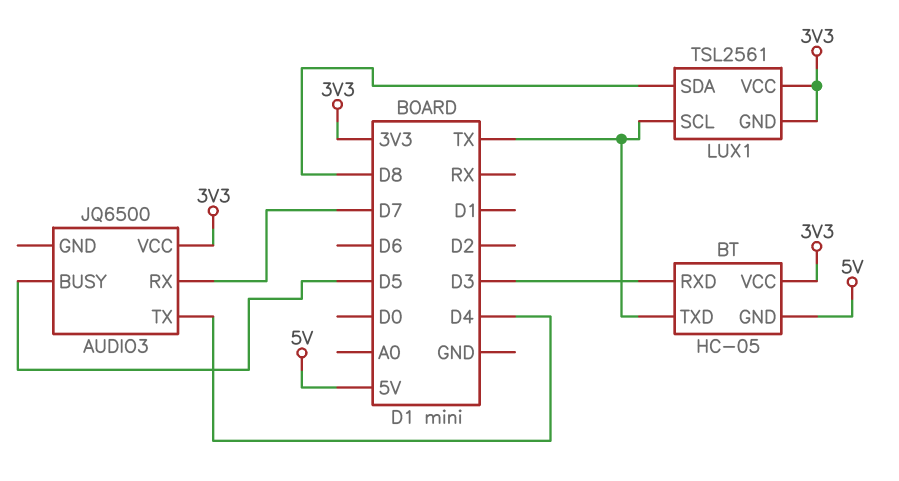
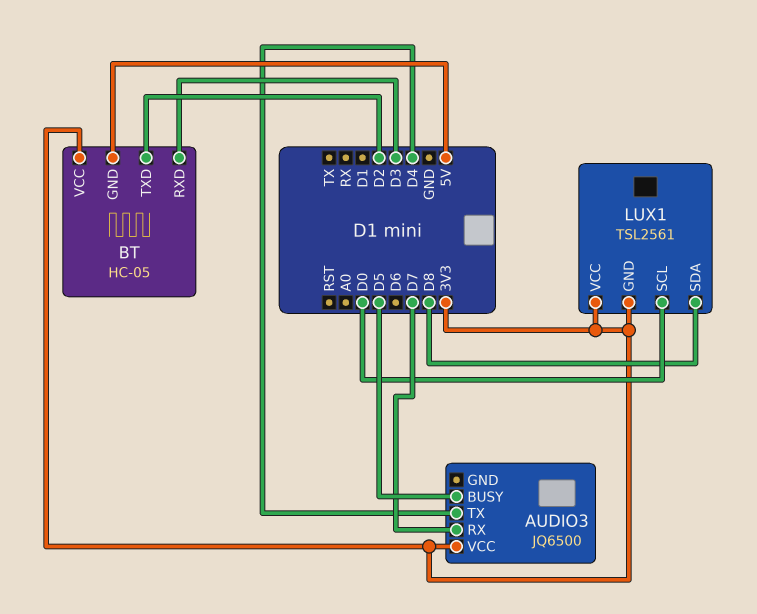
BT pin TXD: TX -> D2
LUX1 pin SCL: TX -> D0

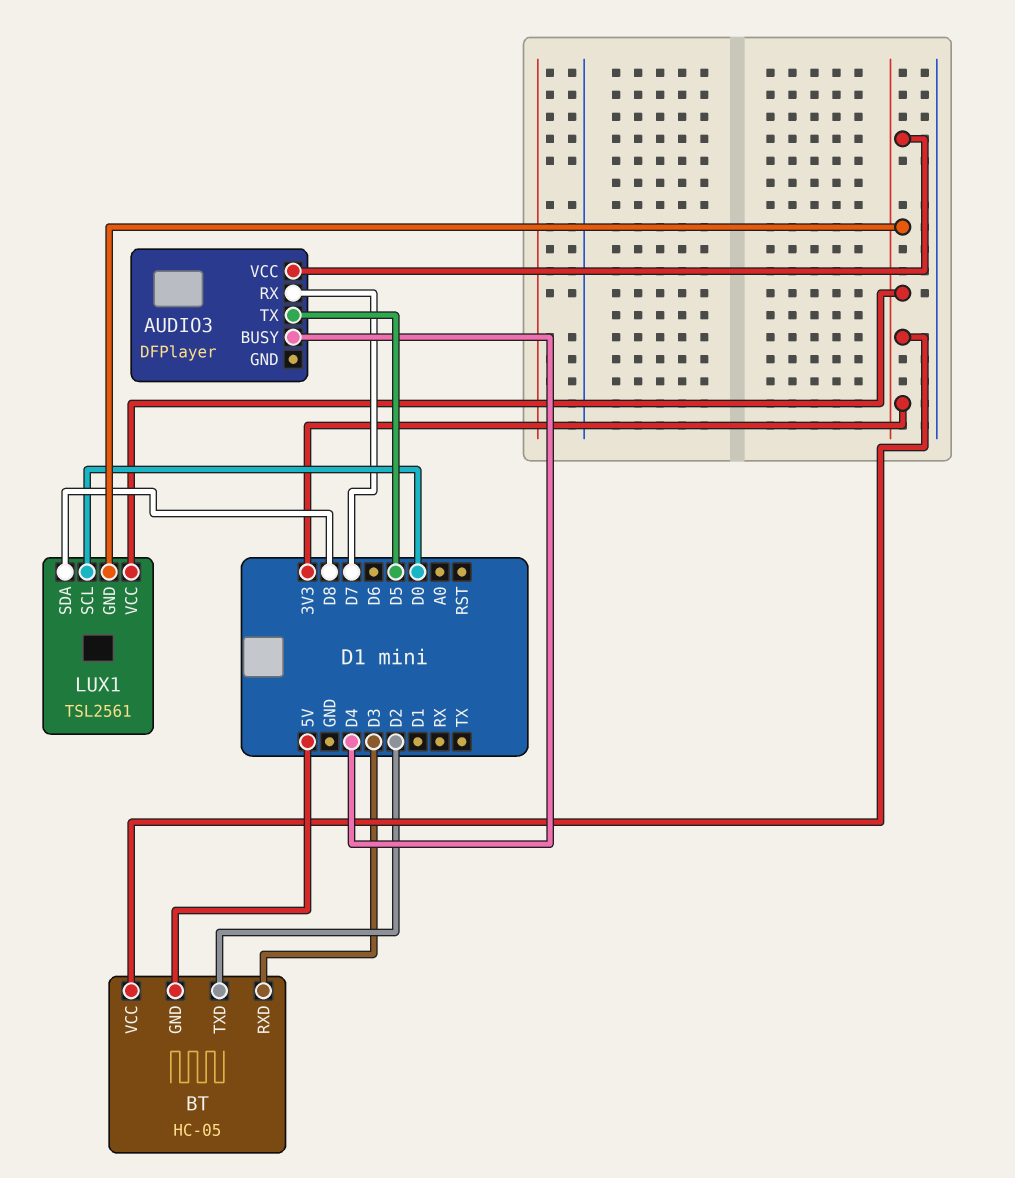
AUDIO3: JQ6500 -> DFPlayer
AUDIO3 pin BUSY: D5 -> D4
AUDIO3 pin TX: D4 -> D5

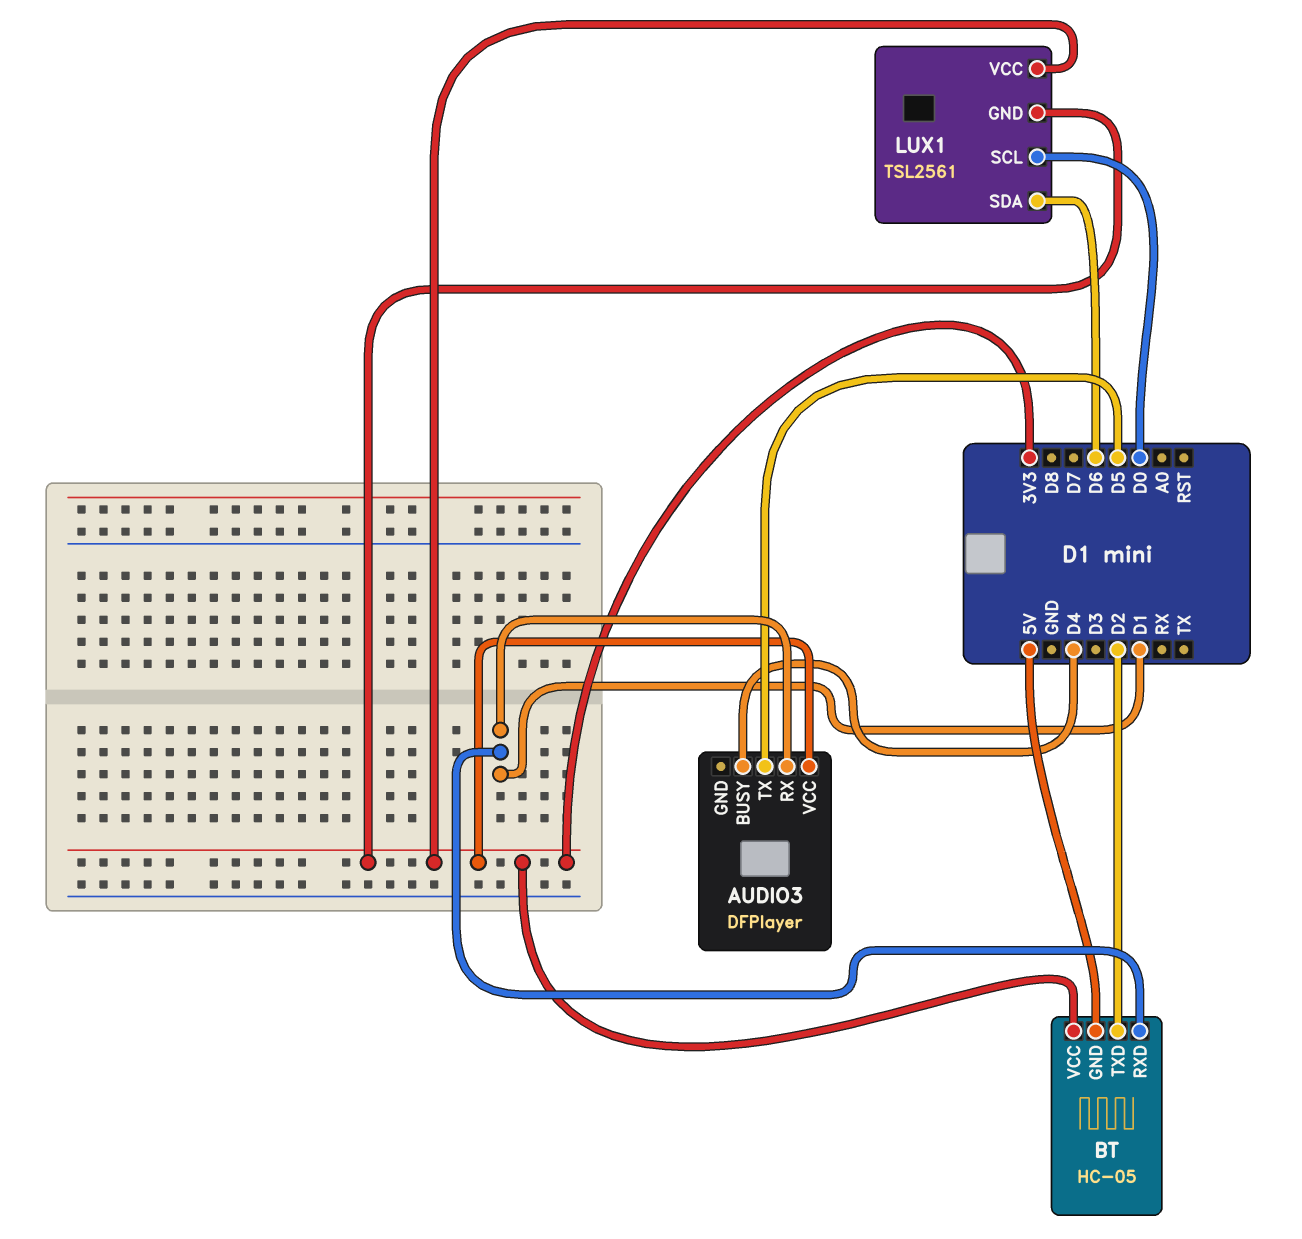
AUDIO3 pin RX: D7 -> D1
BT pin RXD: D3 -> D1
LUX1 pin SDA: D8 -> D6

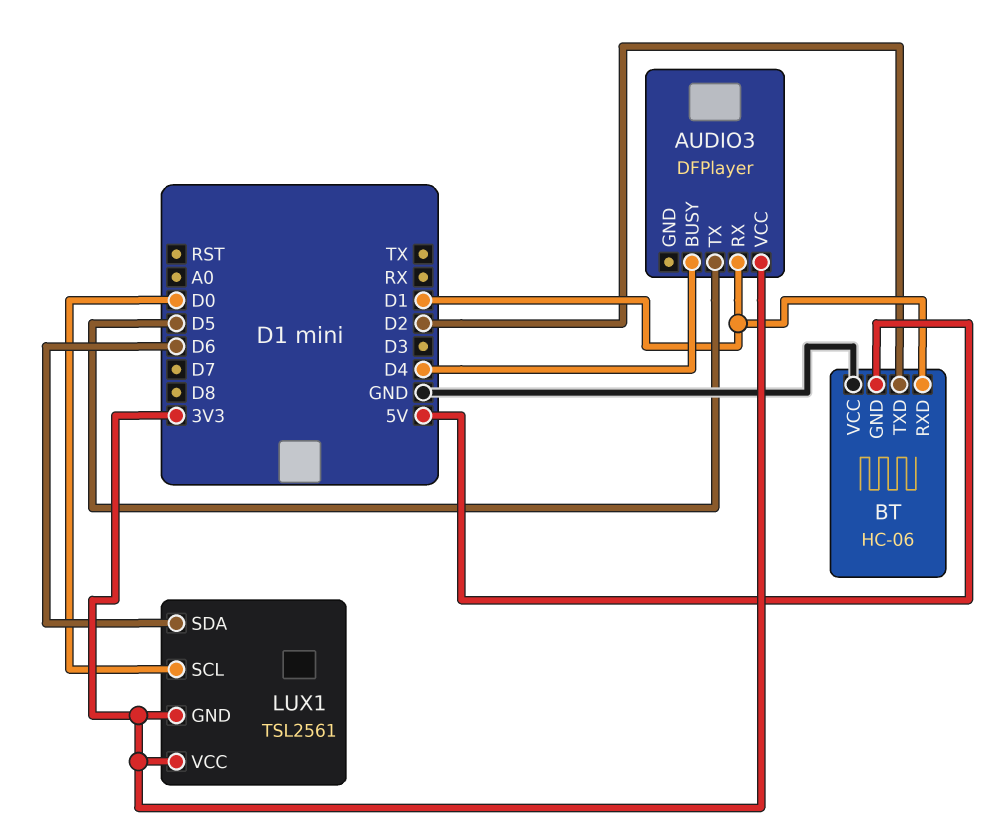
BT: HC-05 -> HC-06
BT pin VCC: 3V3 -> GND

